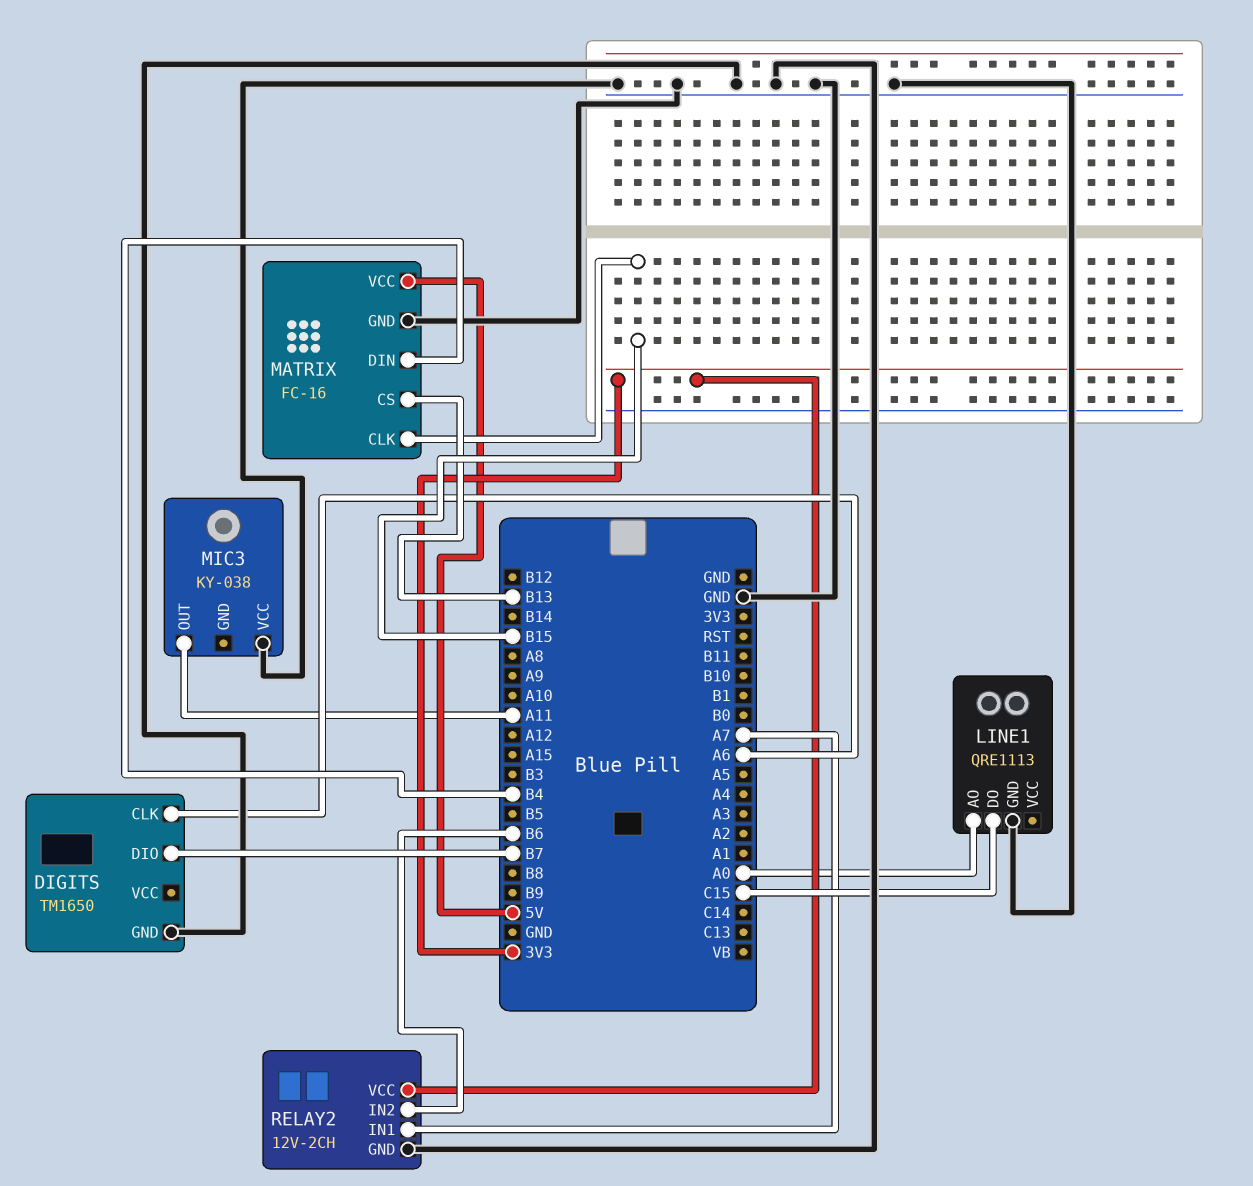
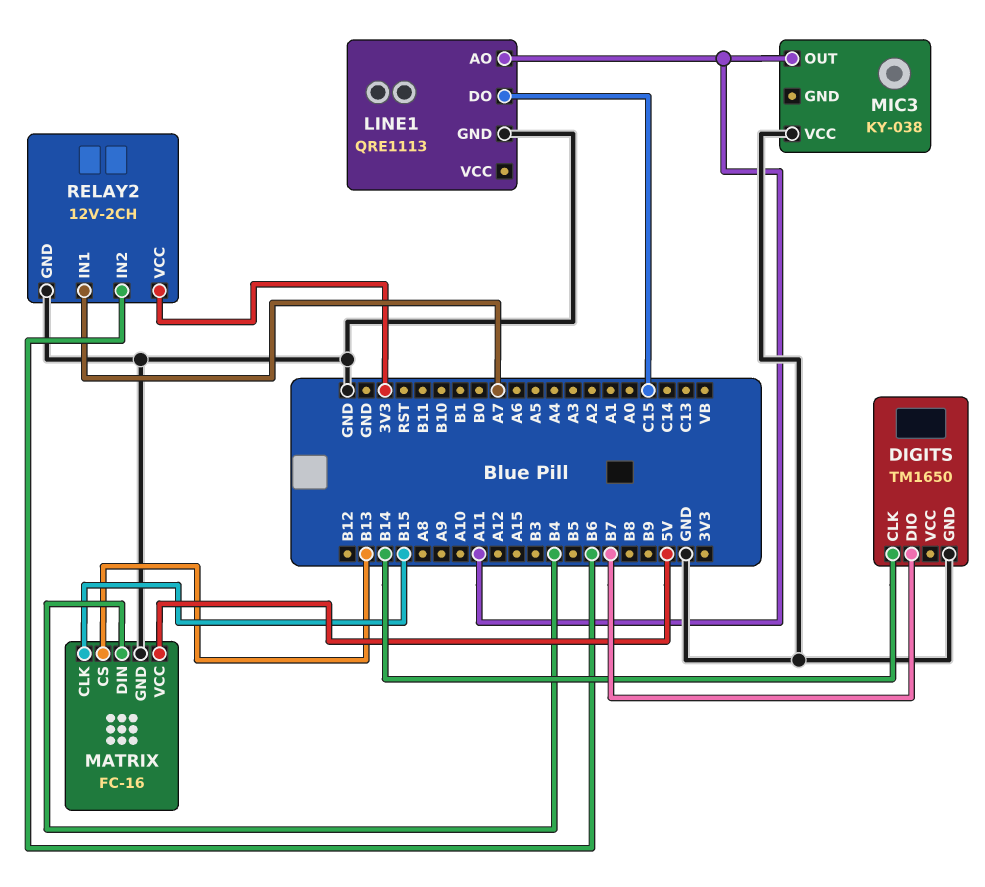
DIGITS pin CLK: A6 -> B14
LINE1 pin AO: A0 -> A11

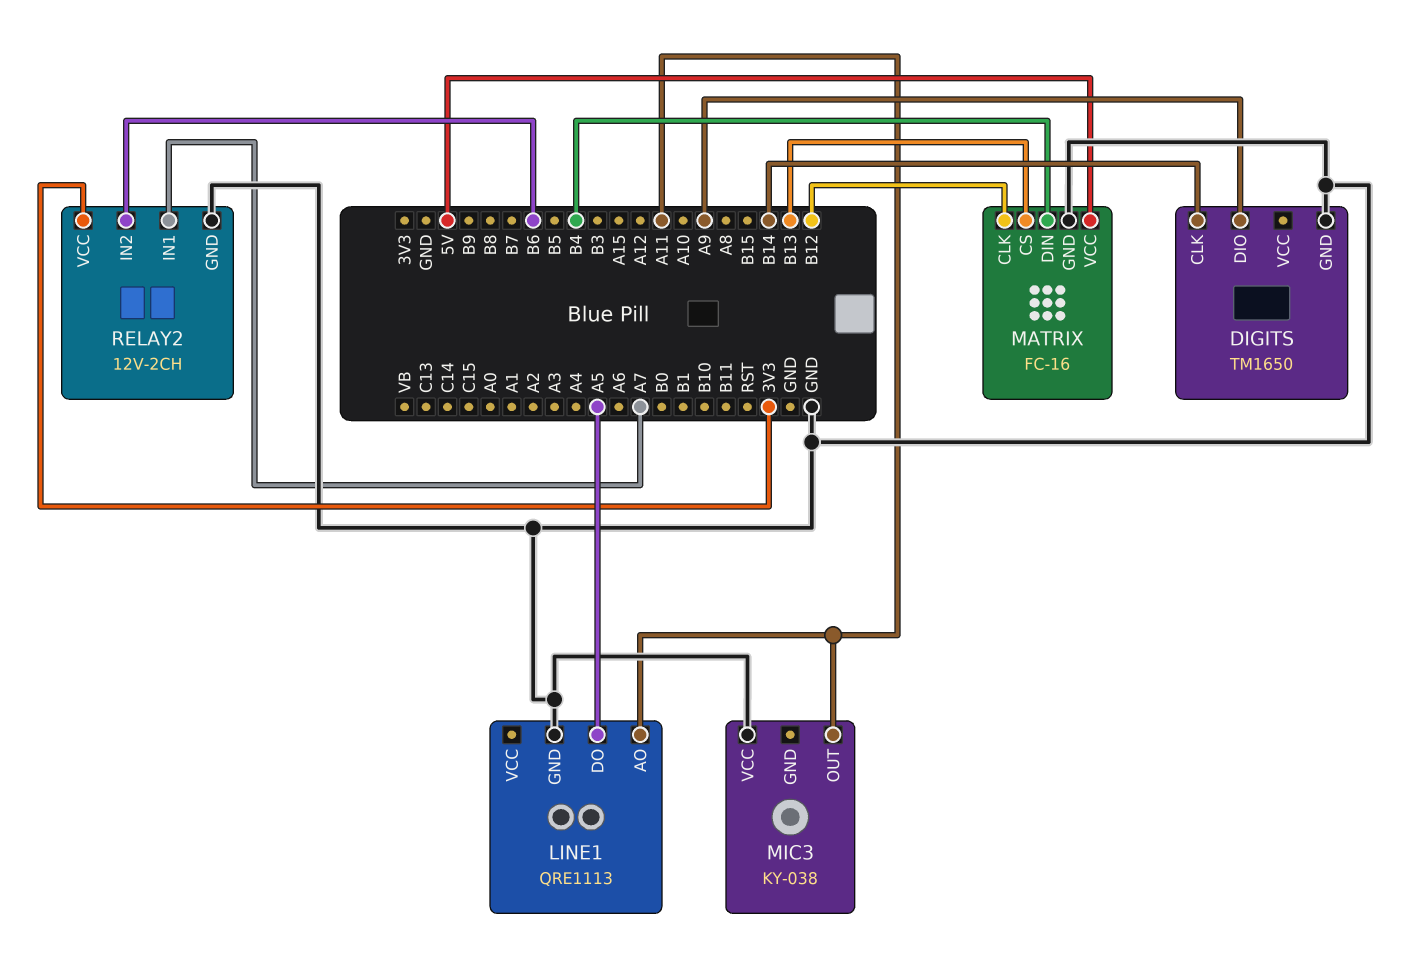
DIGITS pin DIO: B7 -> A9
LINE1 pin DO: C15 -> A5
MATRIX pin CLK: B15 -> B12

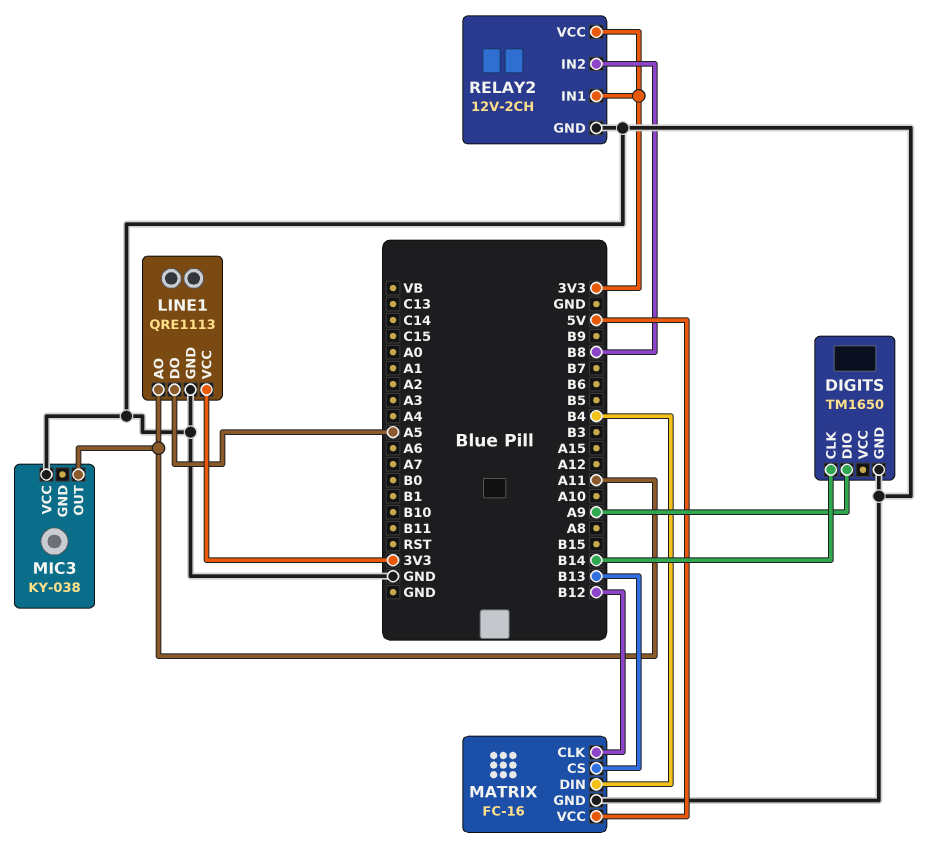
LINE1 pin VCC: none -> 3V3
RELAY2 pin IN1: A7 -> 3V3
RELAY2 pin IN2: B6 -> B8

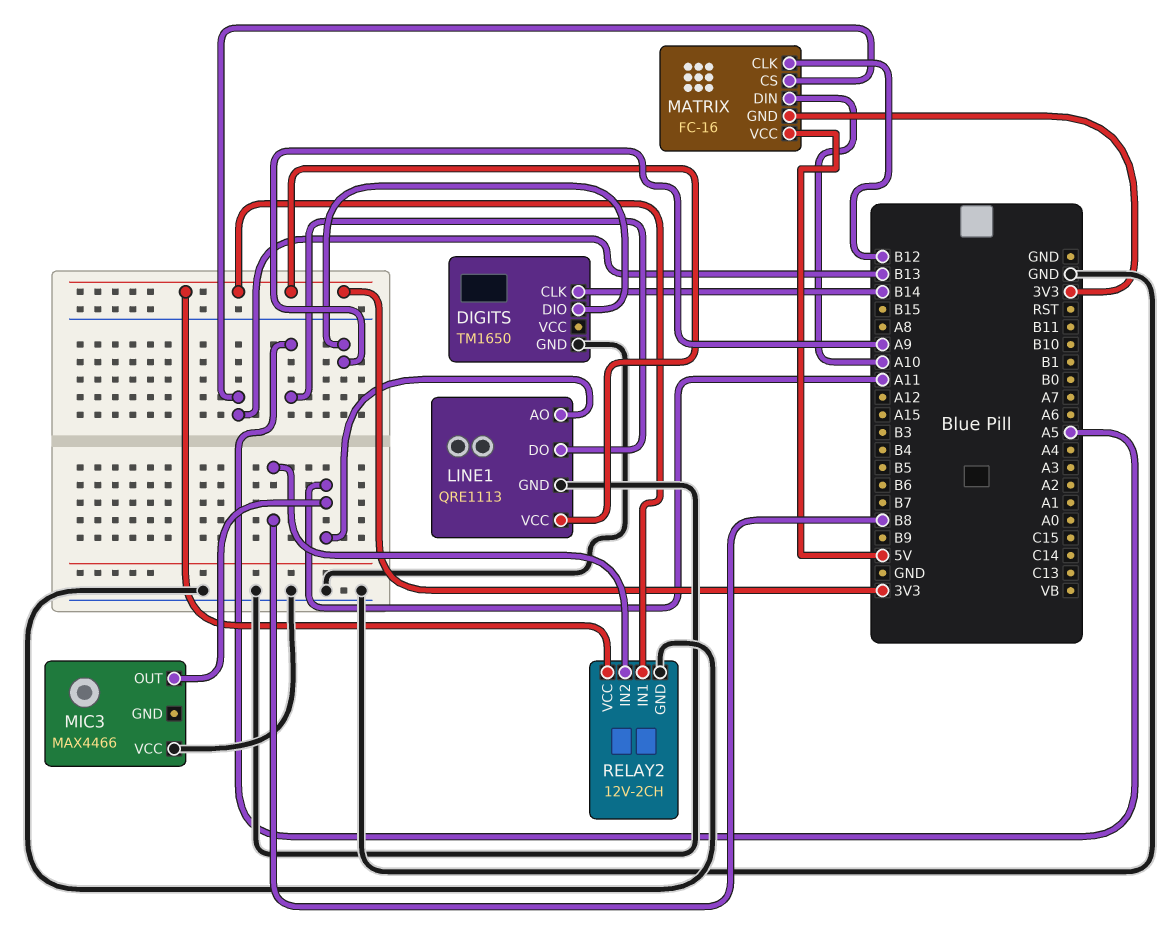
MATRIX pin DIN: B4 -> A10
MATRIX pin GND: GND -> 3V3
MIC3: KY-038 -> MAX4466

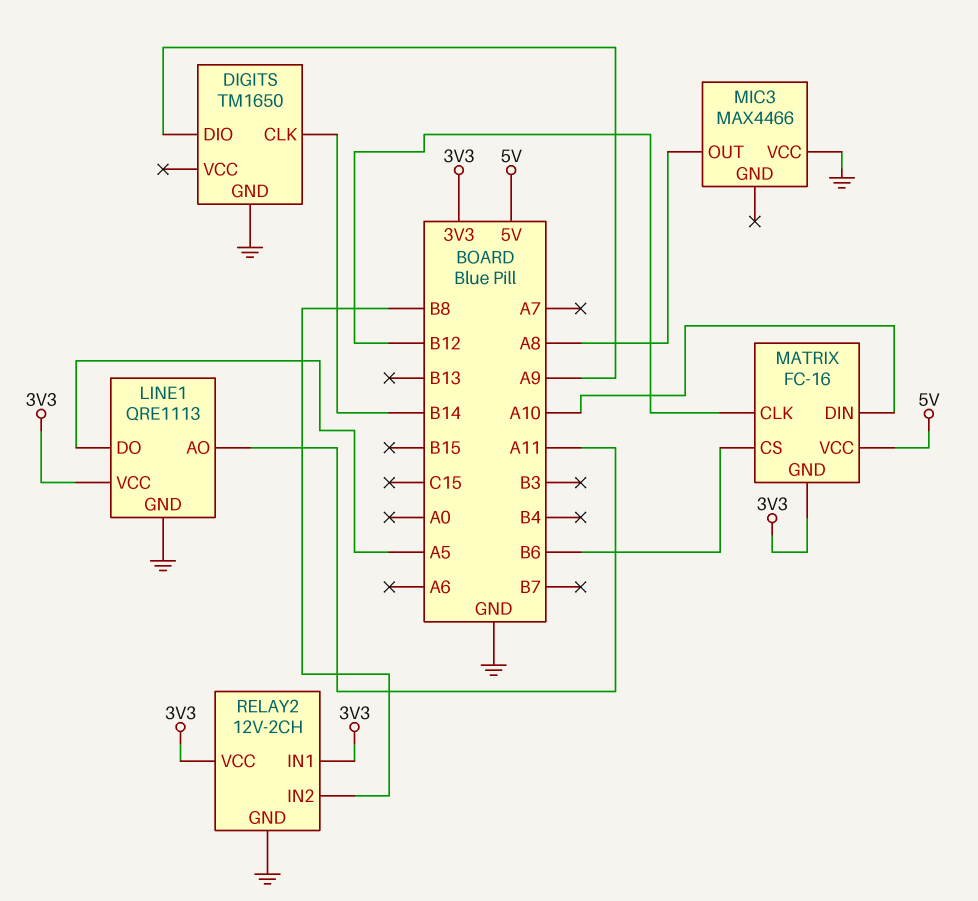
MATRIX pin CS: B13 -> B6
MIC3 pin OUT: A11 -> A8

